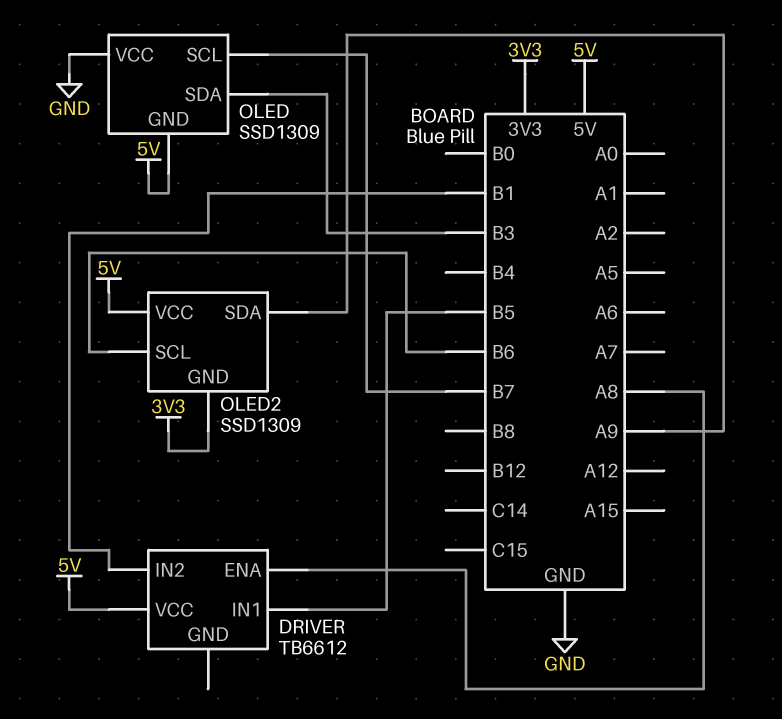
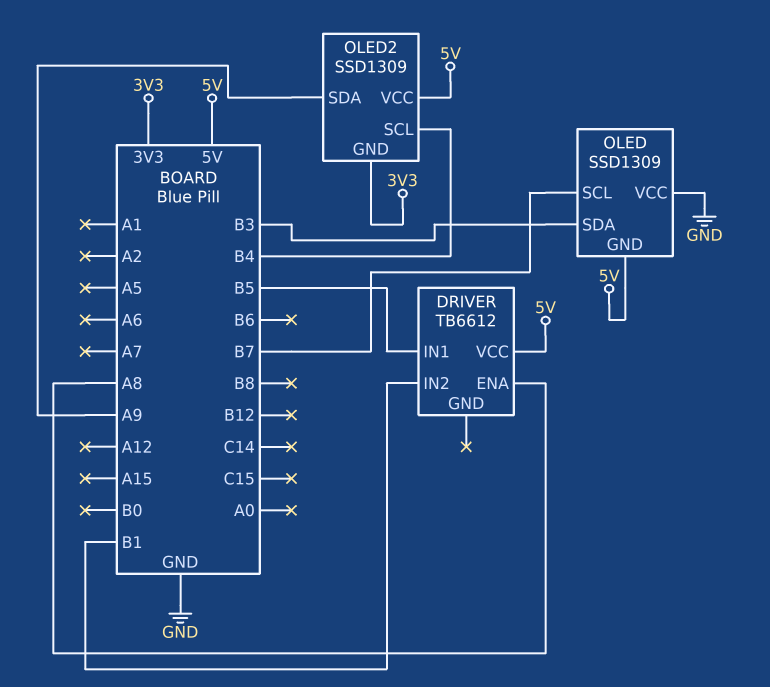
OLED2 pin SCL: B6 -> B4

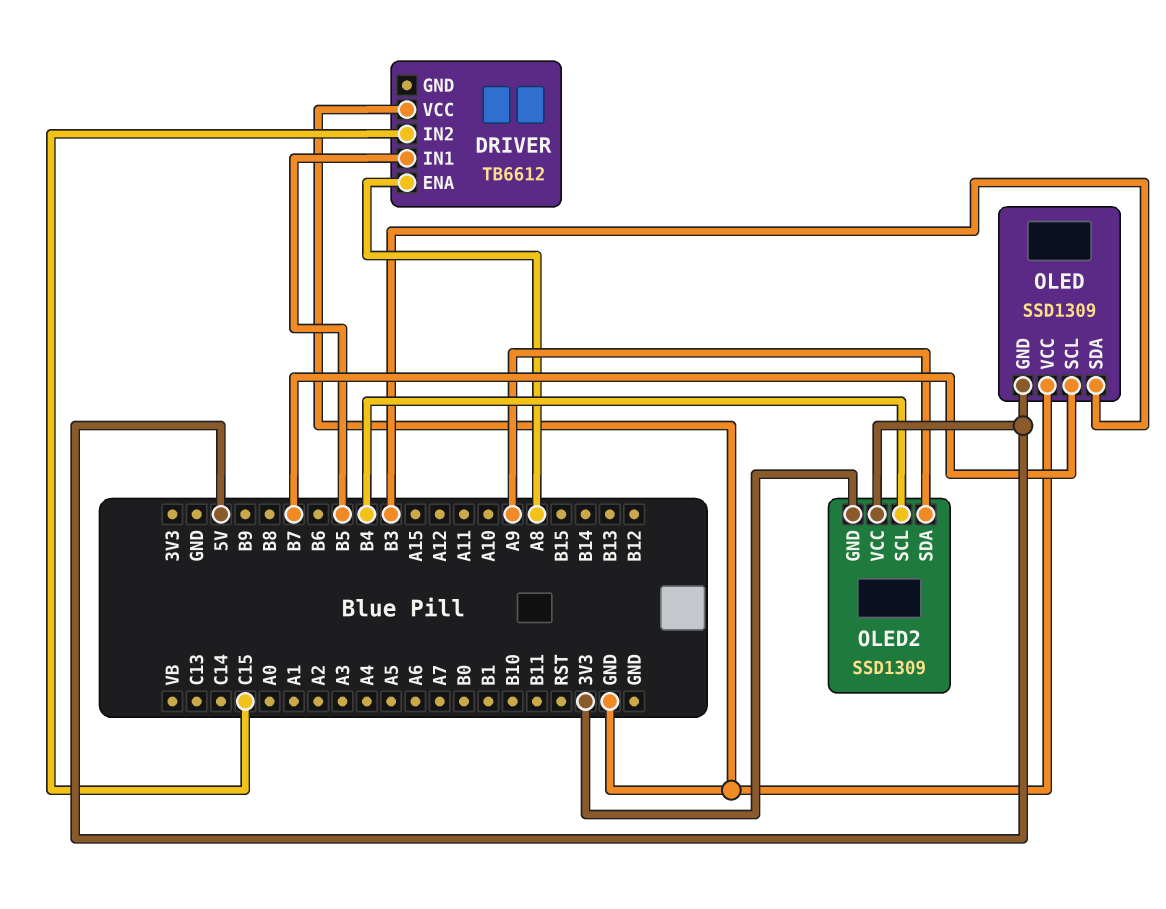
DRIVER pin IN2: B1 -> C15
DRIVER pin VCC: 5V -> GND

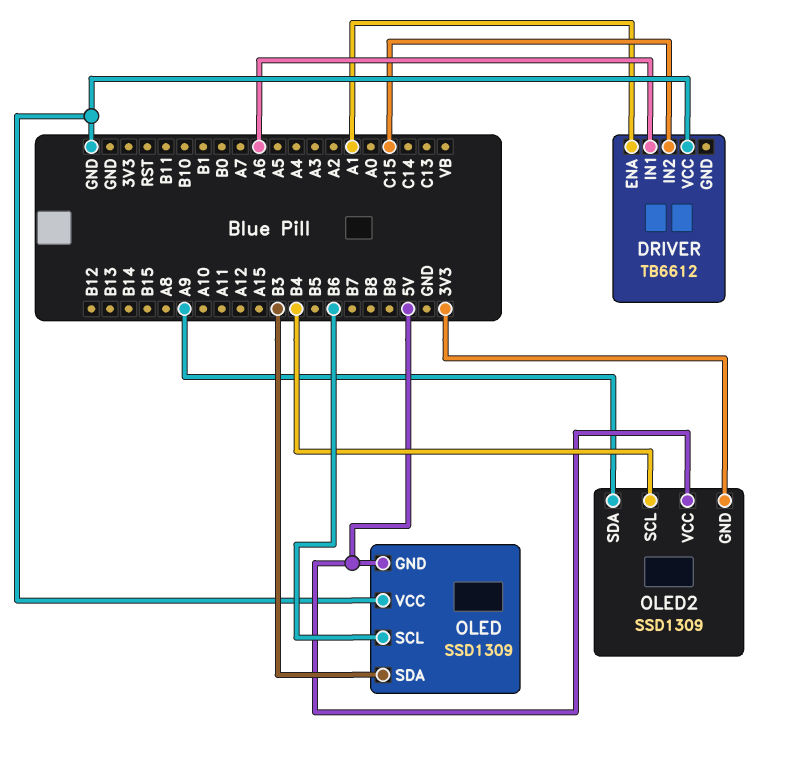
DRIVER pin ENA: A8 -> A1
DRIVER pin IN1: B5 -> A6
OLED pin SCL: B7 -> B6

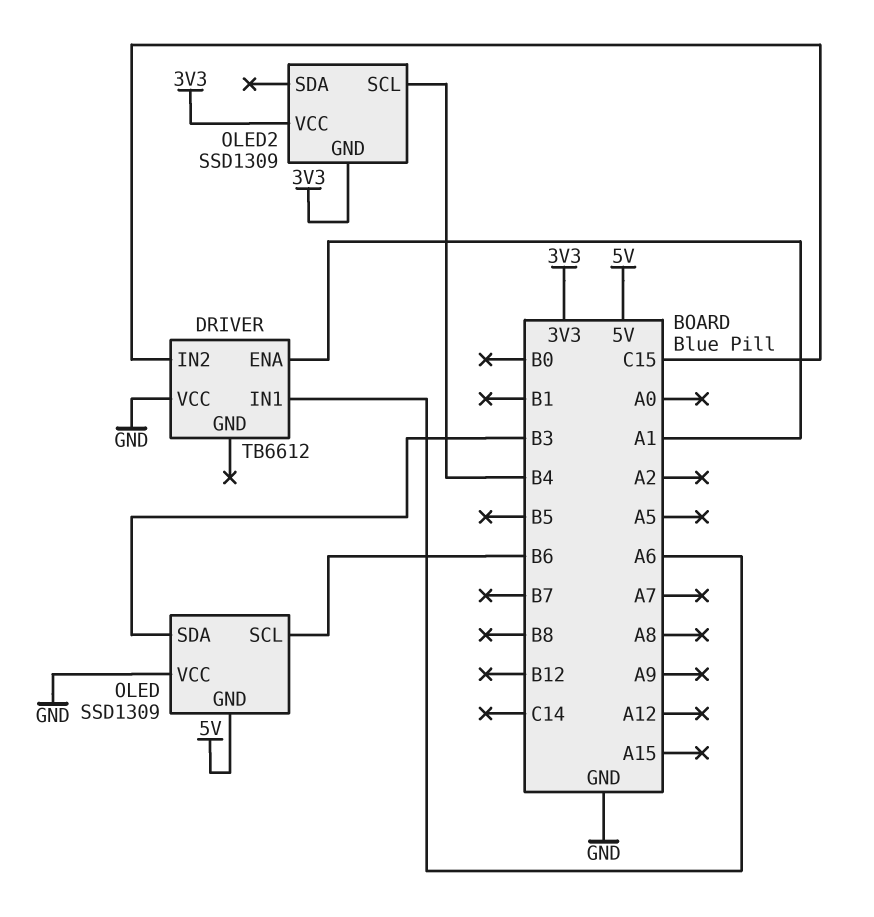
OLED2 pin SDA: A9 -> none
OLED2 pin VCC: 5V -> 3V3

